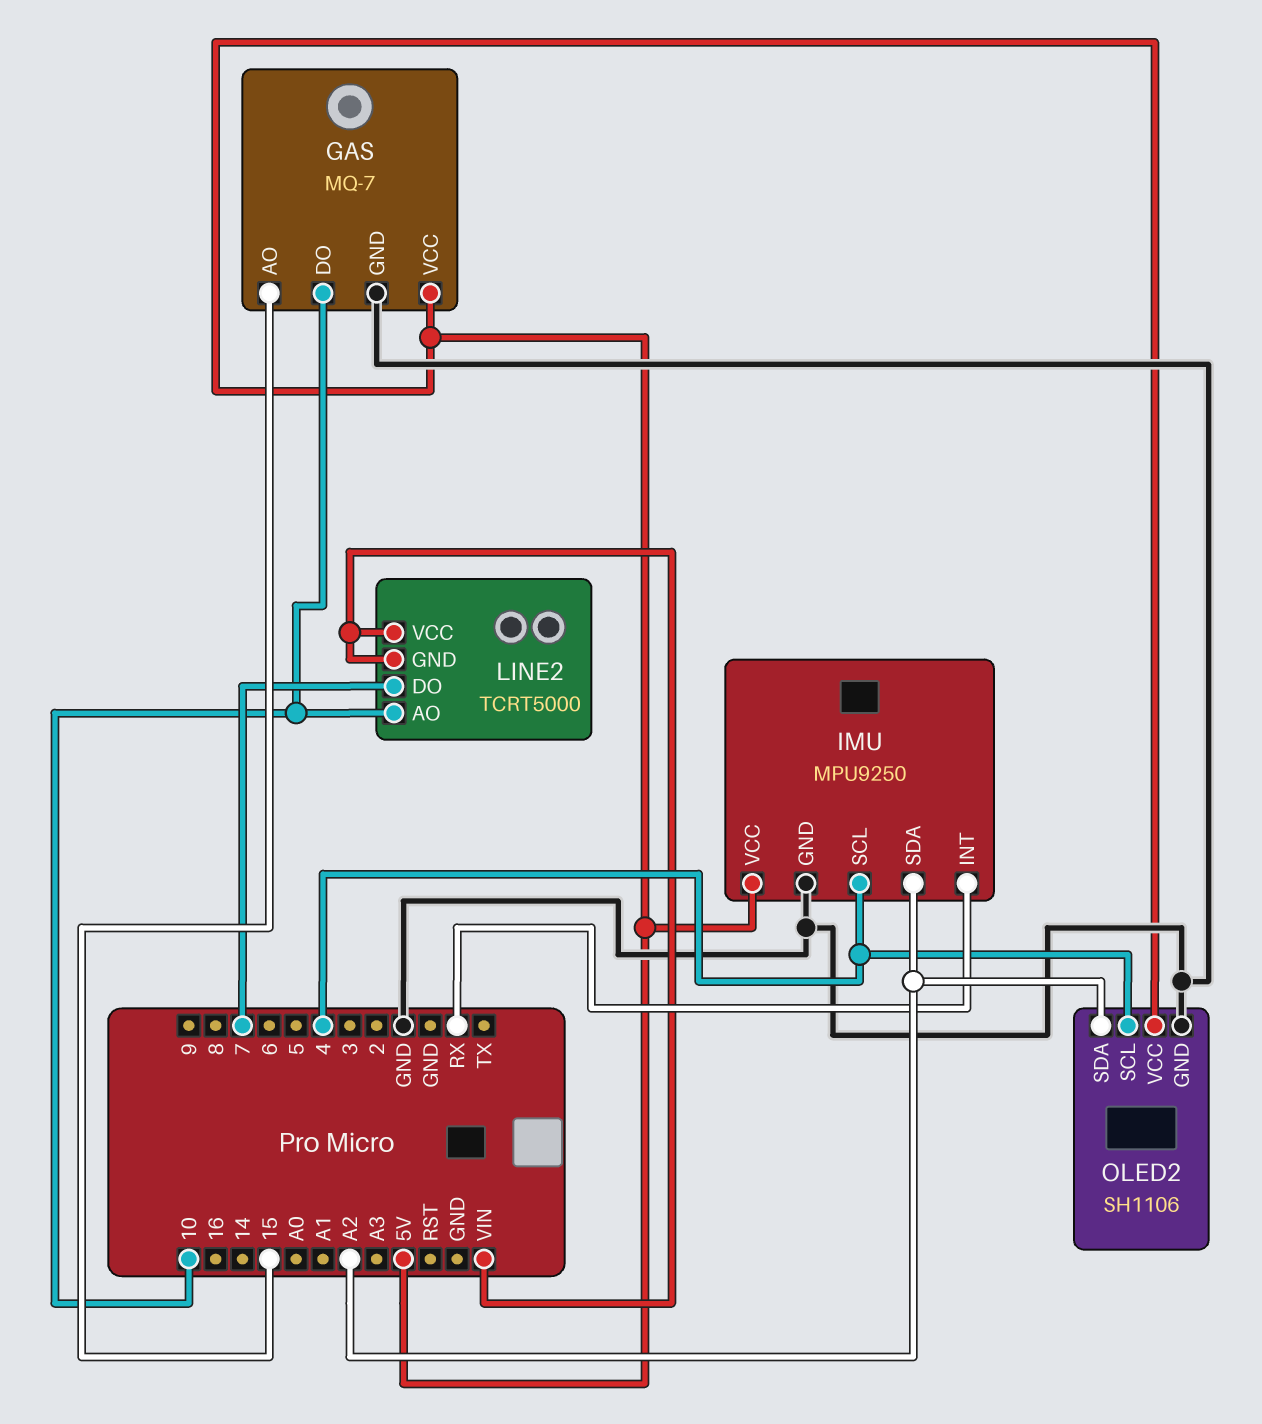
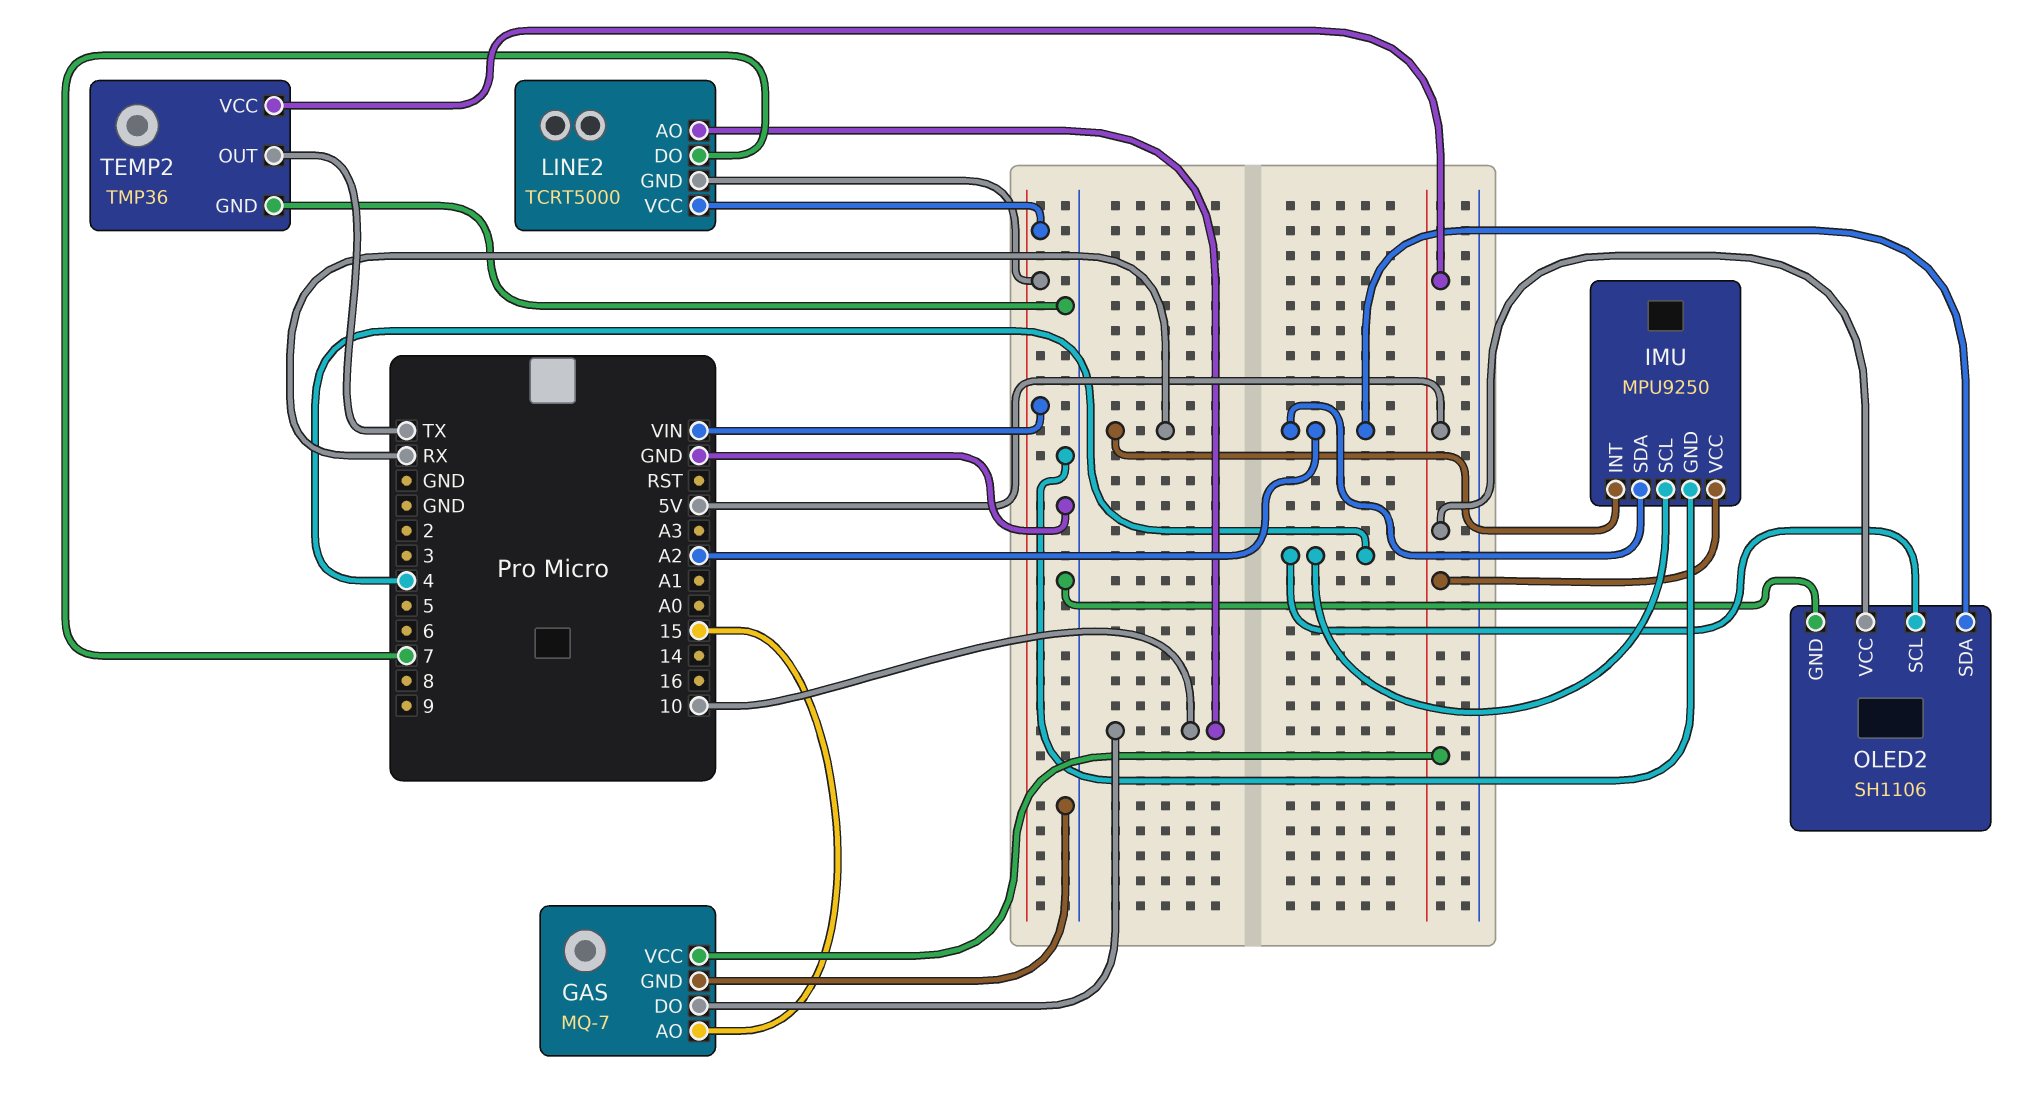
TEMP2: none -> TMP36
TEMP2 pin GND: none -> GND
TEMP2 pin OUT: none -> TX
TEMP2 pin VCC: none -> 5V

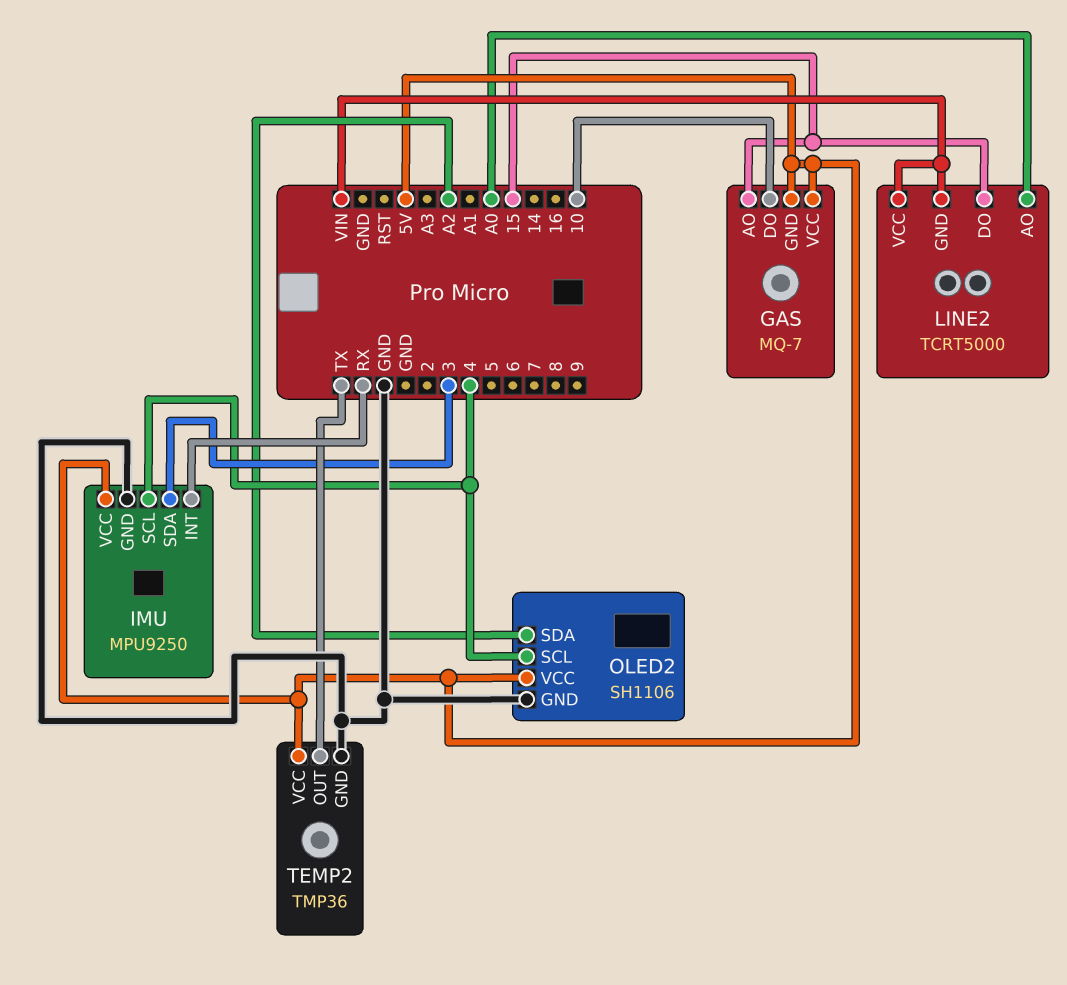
GAS pin GND: GND -> 5V
IMU pin SDA: A2 -> 3
LINE2 pin AO: 10 -> A0
LINE2 pin DO: 7 -> 15

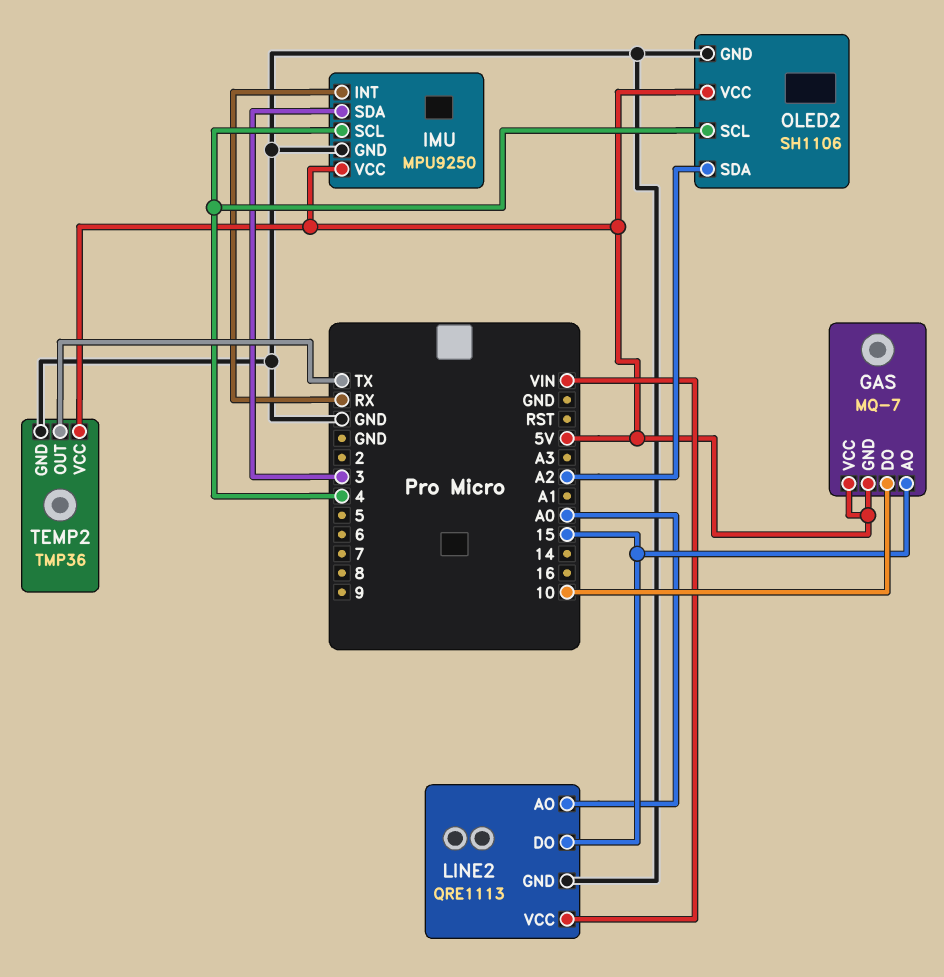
LINE2: TCRT5000 -> QRE1113
LINE2 pin GND: VIN -> GND

